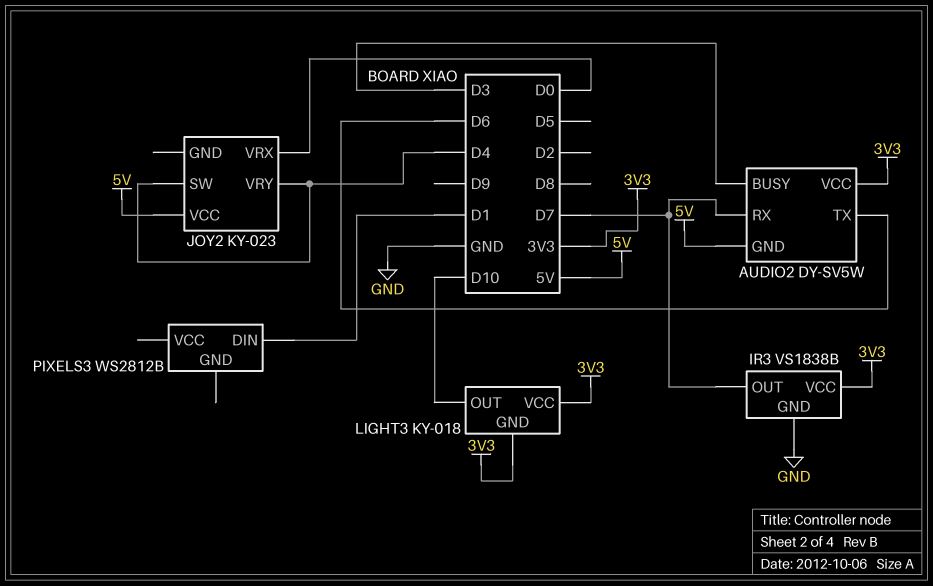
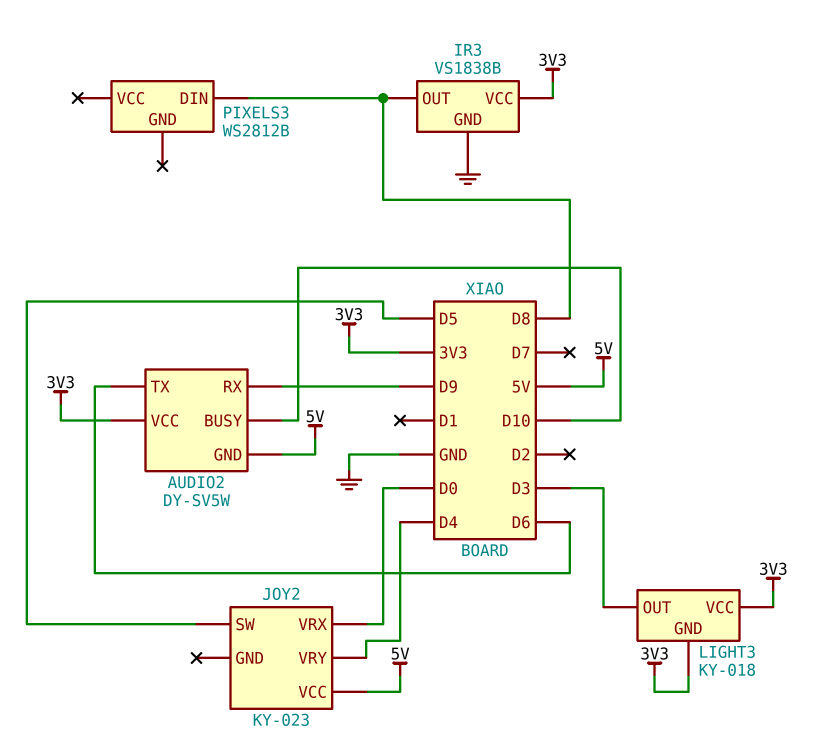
AUDIO2 pin BUSY: D3 -> D10
AUDIO2 pin RX: D7 -> D9
IR3 pin OUT: D7 -> D8
JOY2 pin SW: D4 -> D5
LIGHT3 pin OUT: D10 -> D3
PIXELS3 pin DIN: D1 -> D8

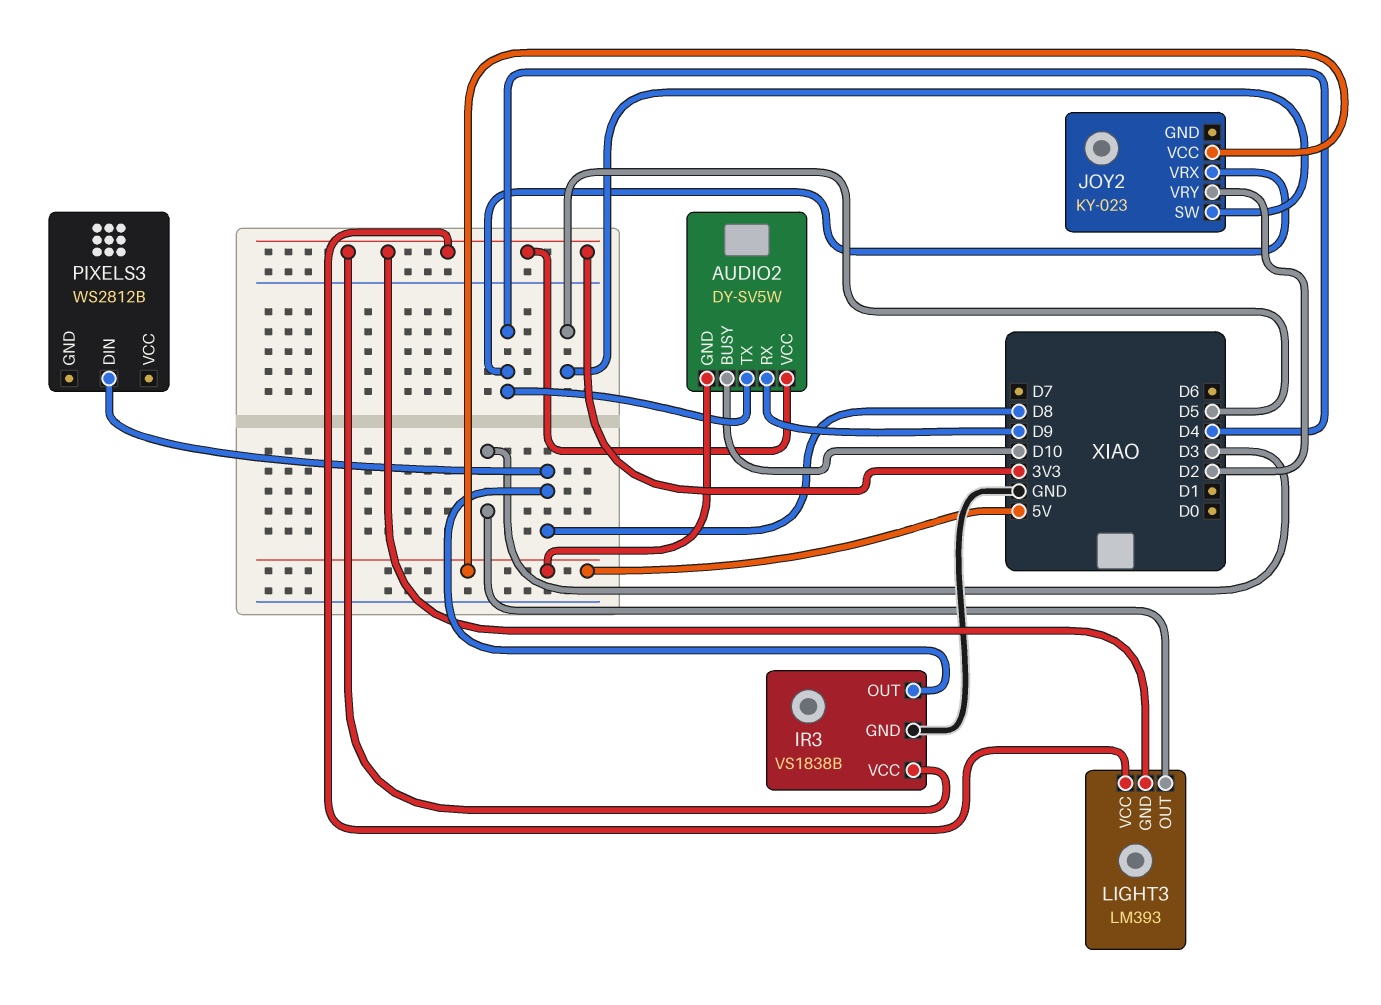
AUDIO2 pin TX: D6 -> D4
JOY2 pin VRX: D0 -> D4
JOY2 pin VRY: D4 -> D2
LIGHT3: KY-018 -> LM393

